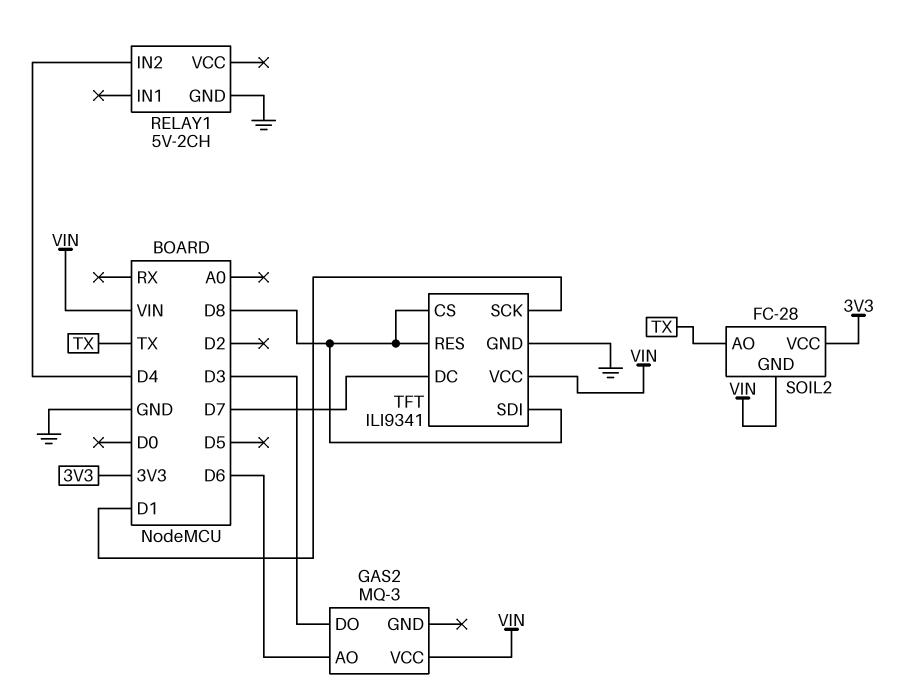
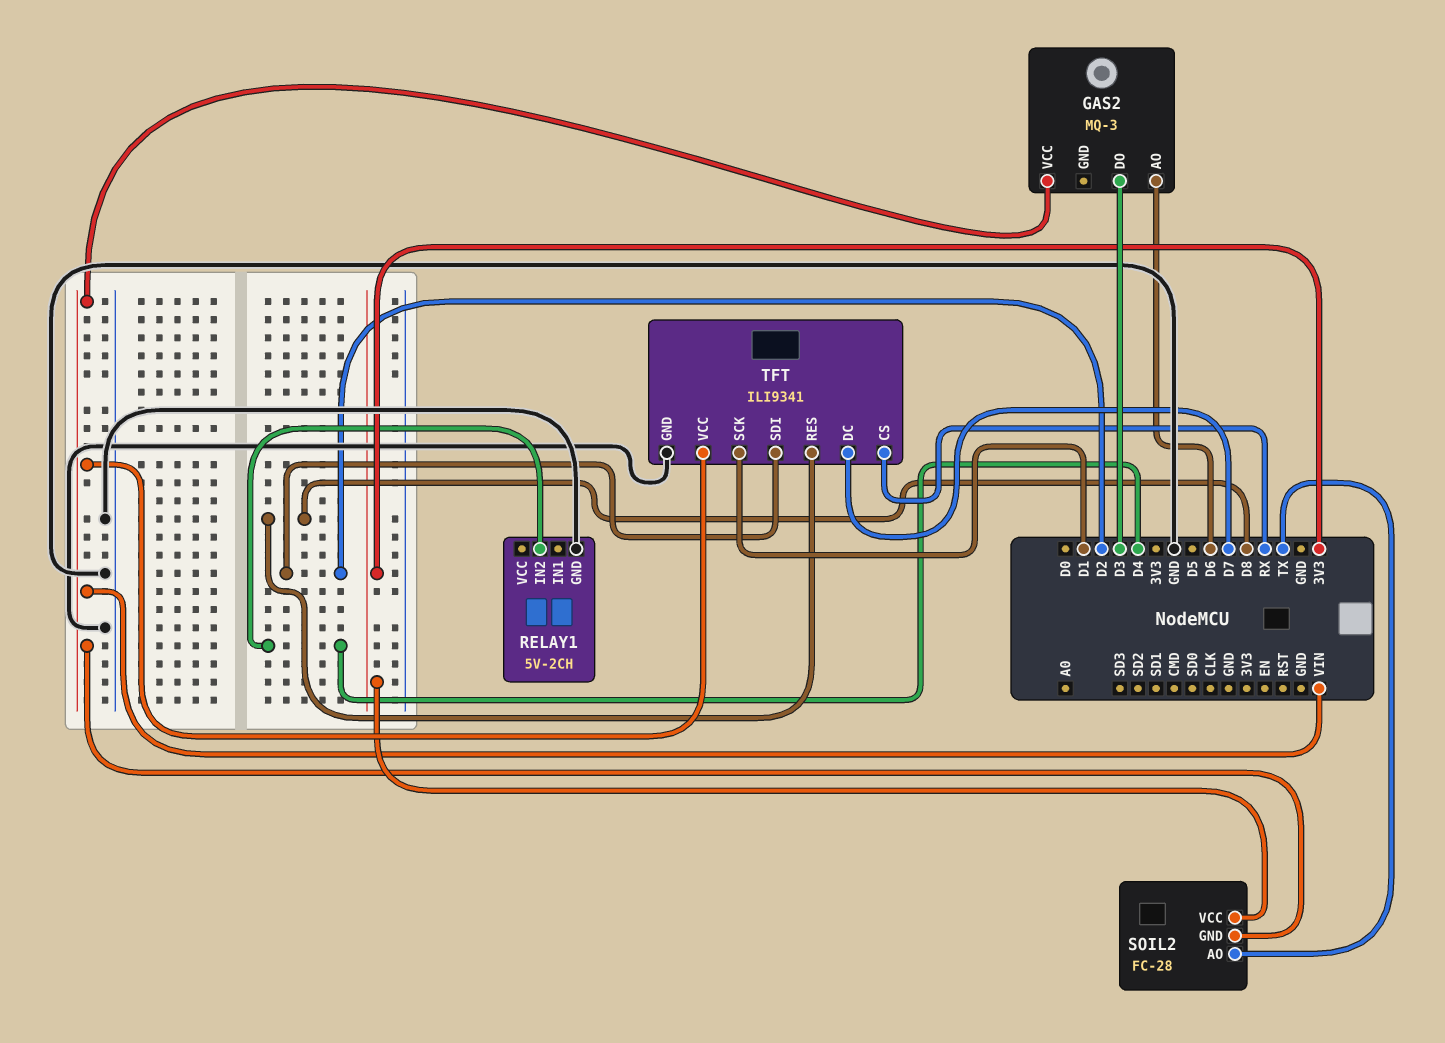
TFT pin CS: D8 -> RX
TFT pin SDI: D8 -> D2

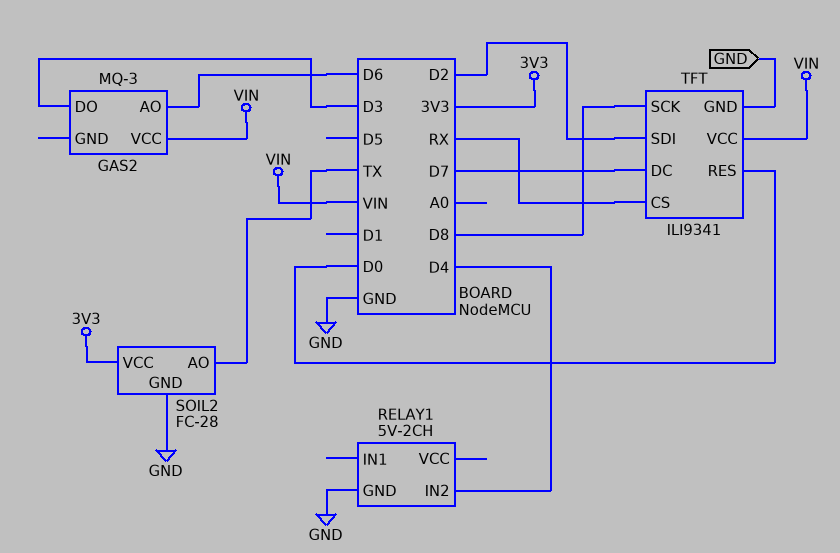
SOIL2 pin GND: VIN -> GND
TFT pin RES: D8 -> D0
TFT pin SCK: D1 -> D8

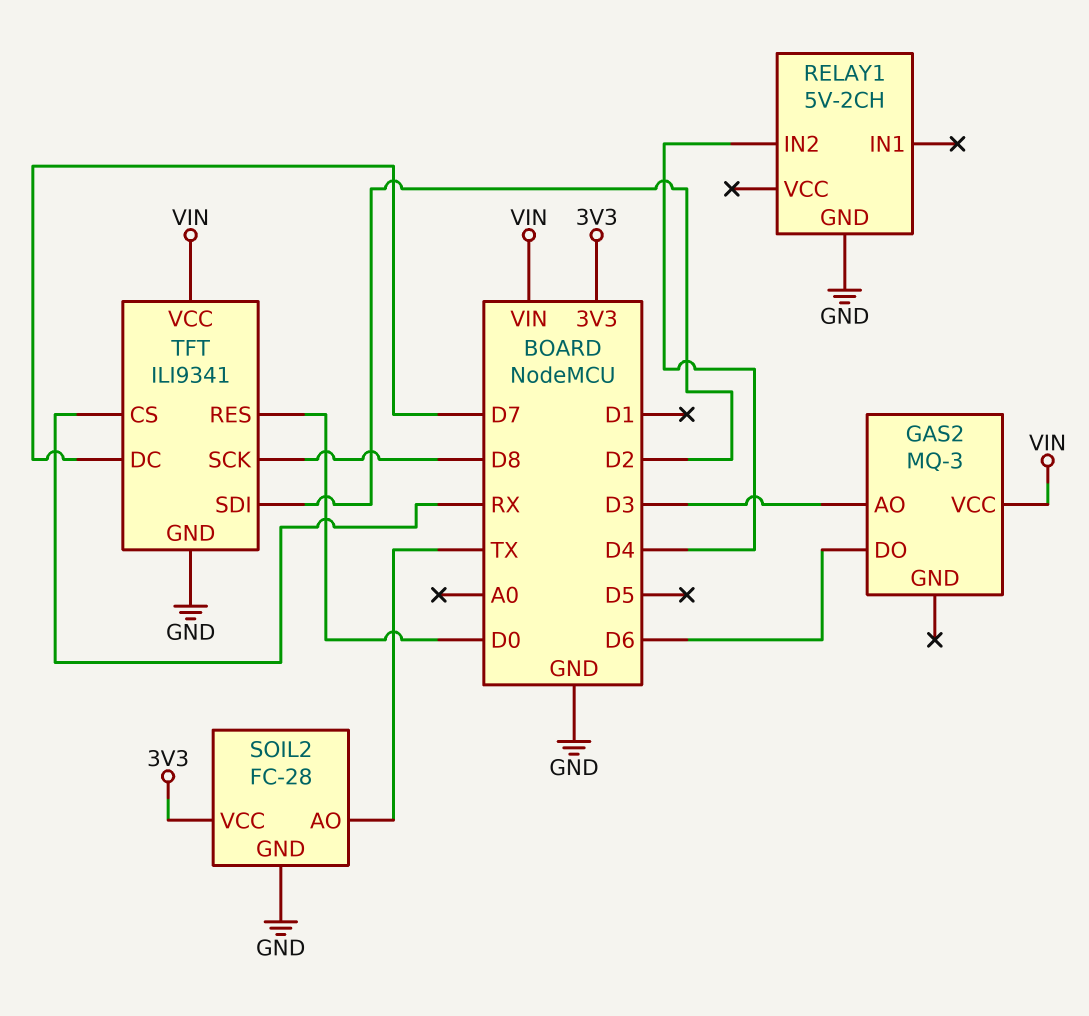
GAS2 pin AO: D6 -> D3
GAS2 pin DO: D3 -> D6

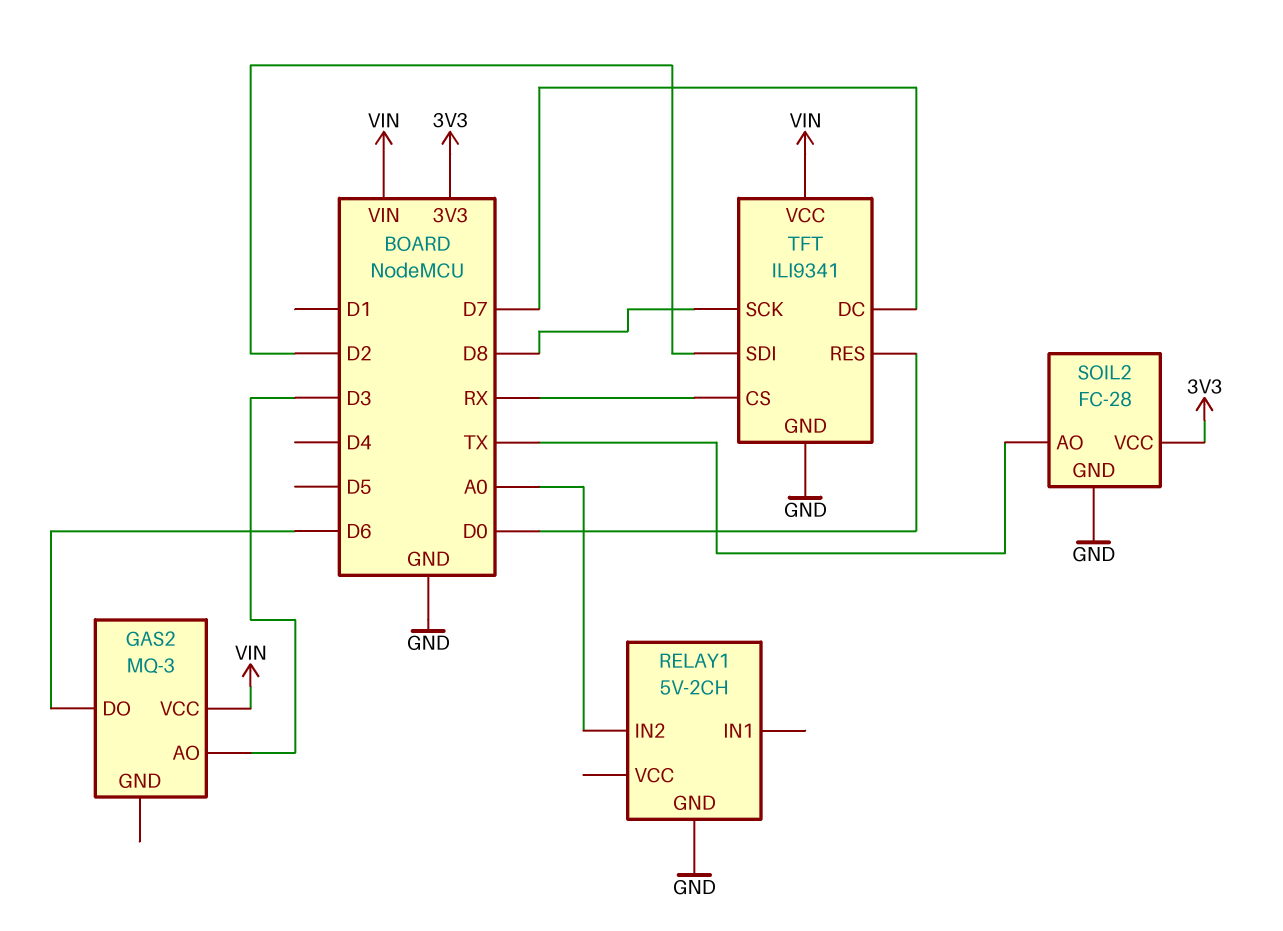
RELAY1 pin IN2: D4 -> A0

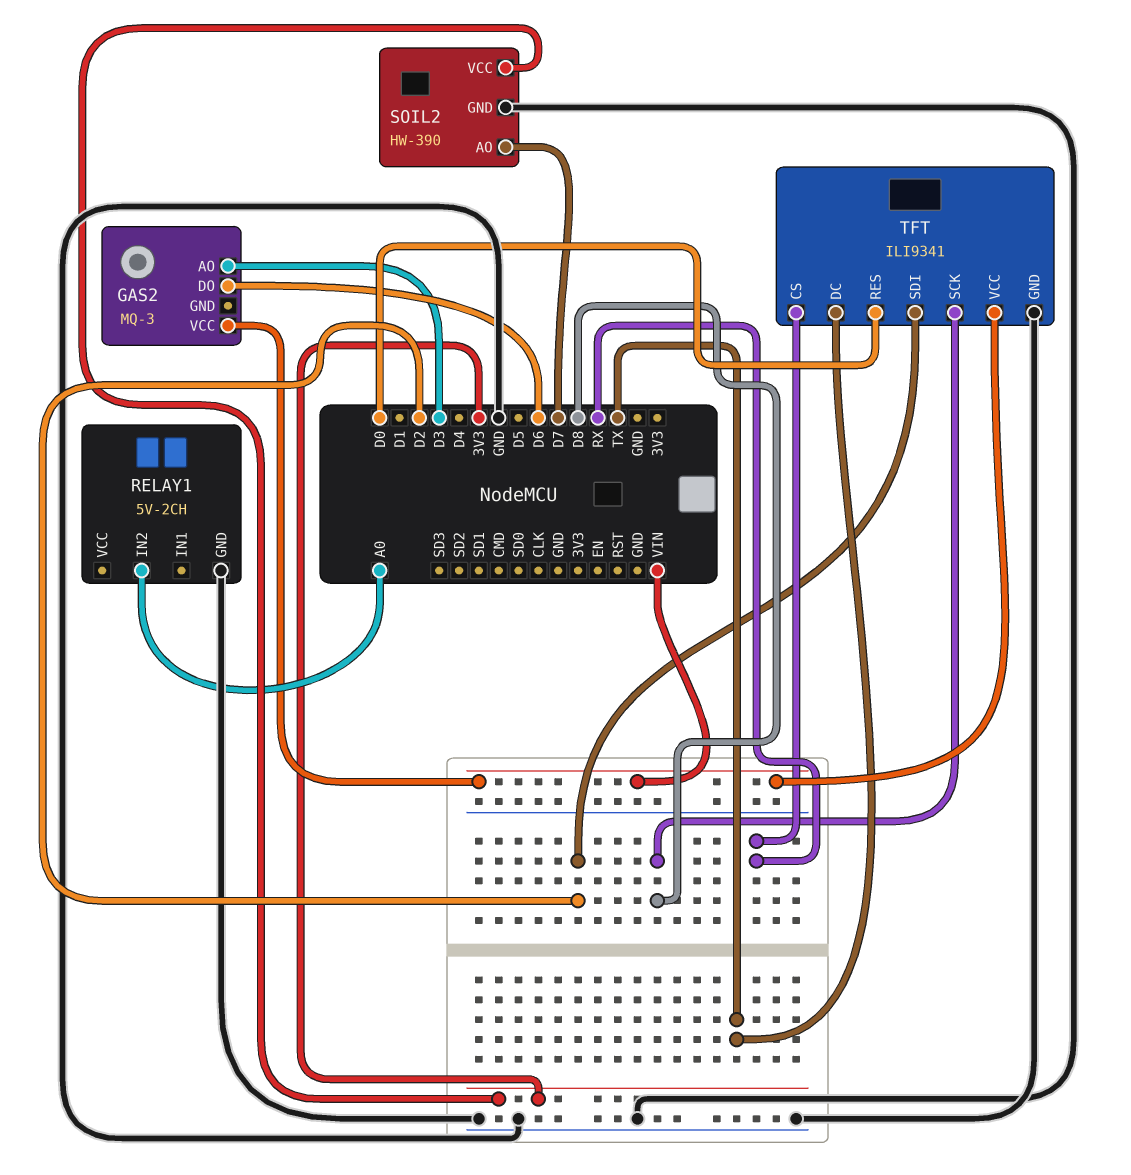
SOIL2: FC-28 -> HW-390
SOIL2 pin AO: TX -> D7
TFT pin DC: D7 -> TX

